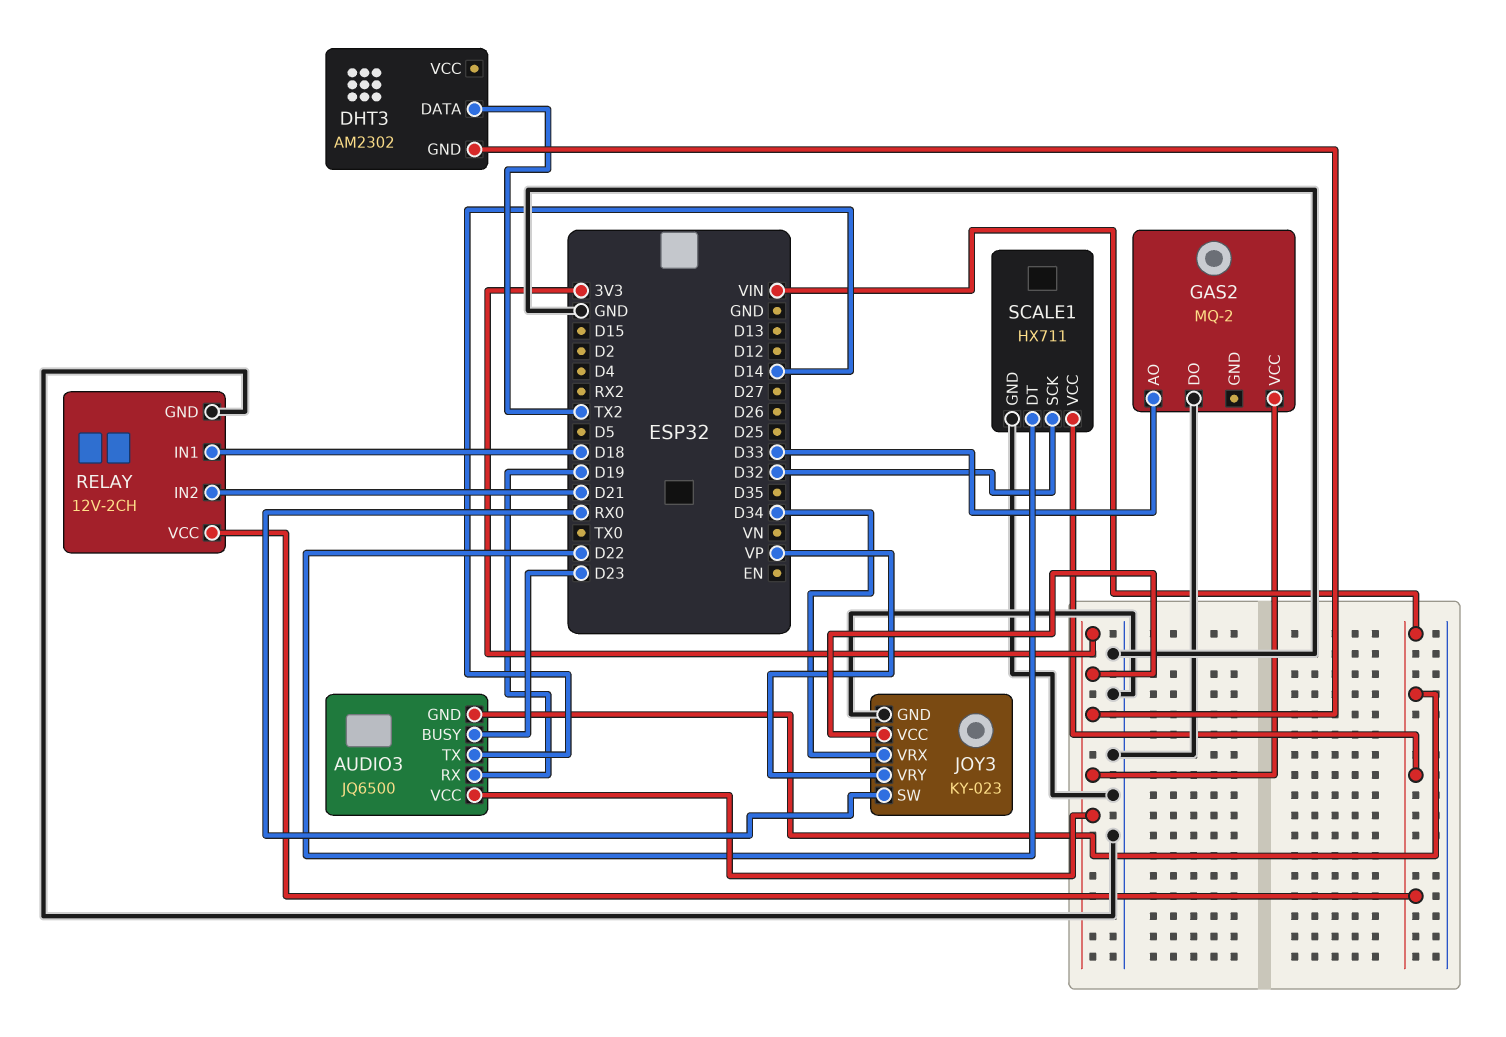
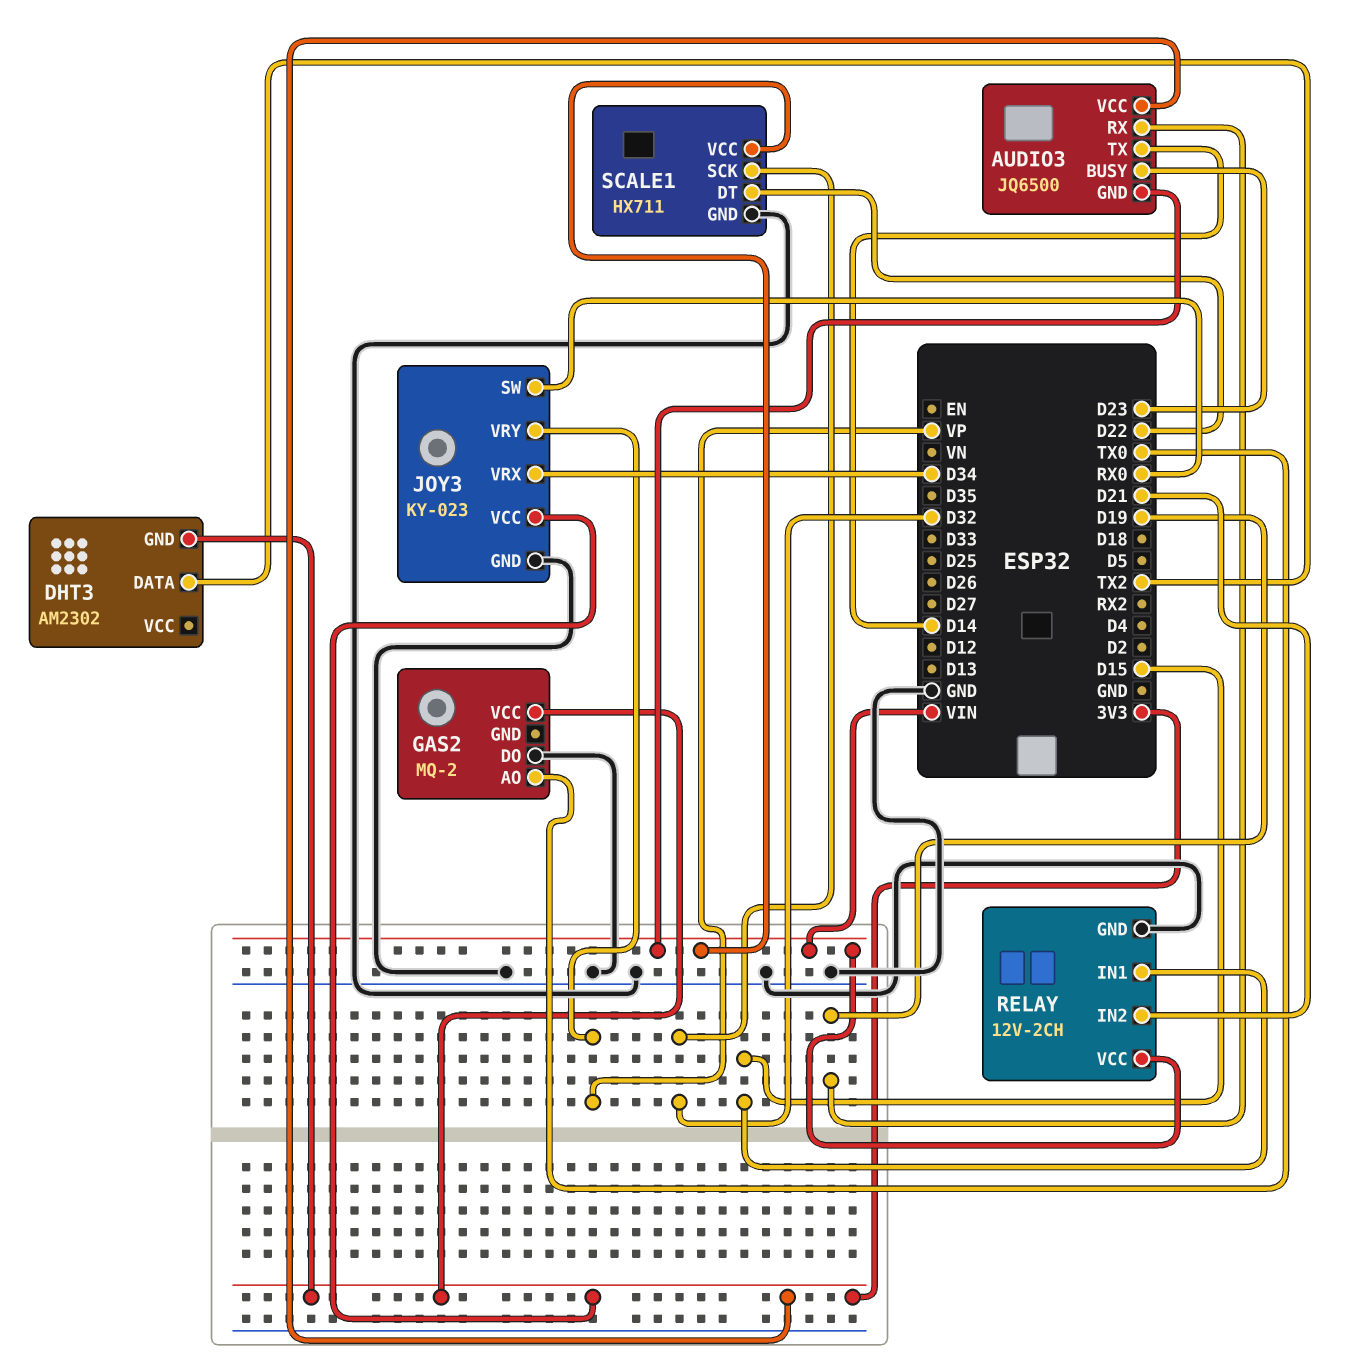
GAS2 pin AO: D33 -> TX0
RELAY pin IN1: D18 -> D15

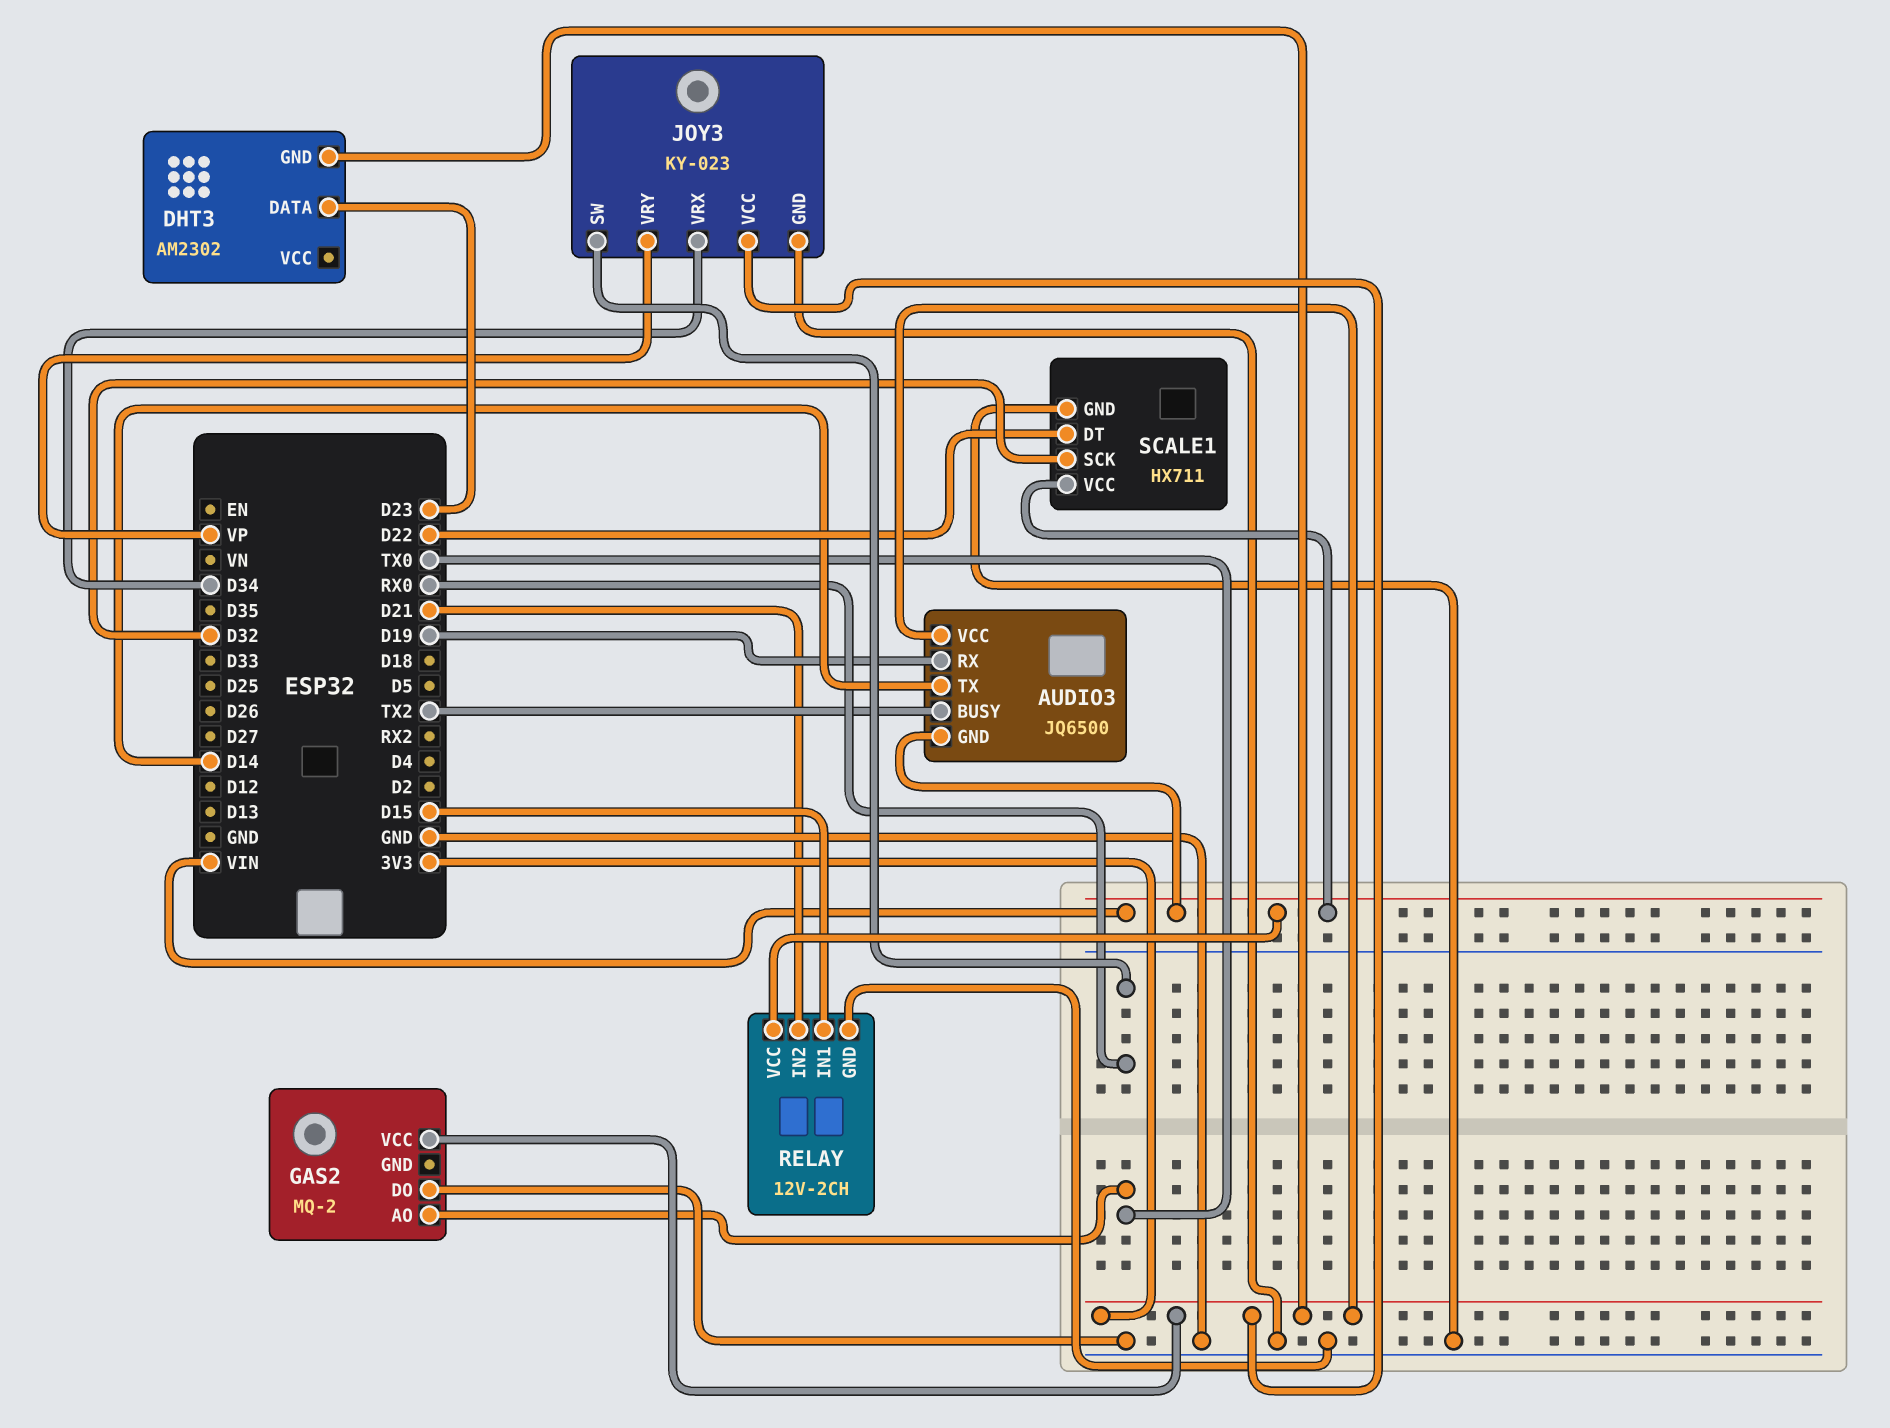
AUDIO3 pin BUSY: D23 -> TX2
DHT3 pin DATA: TX2 -> D23

